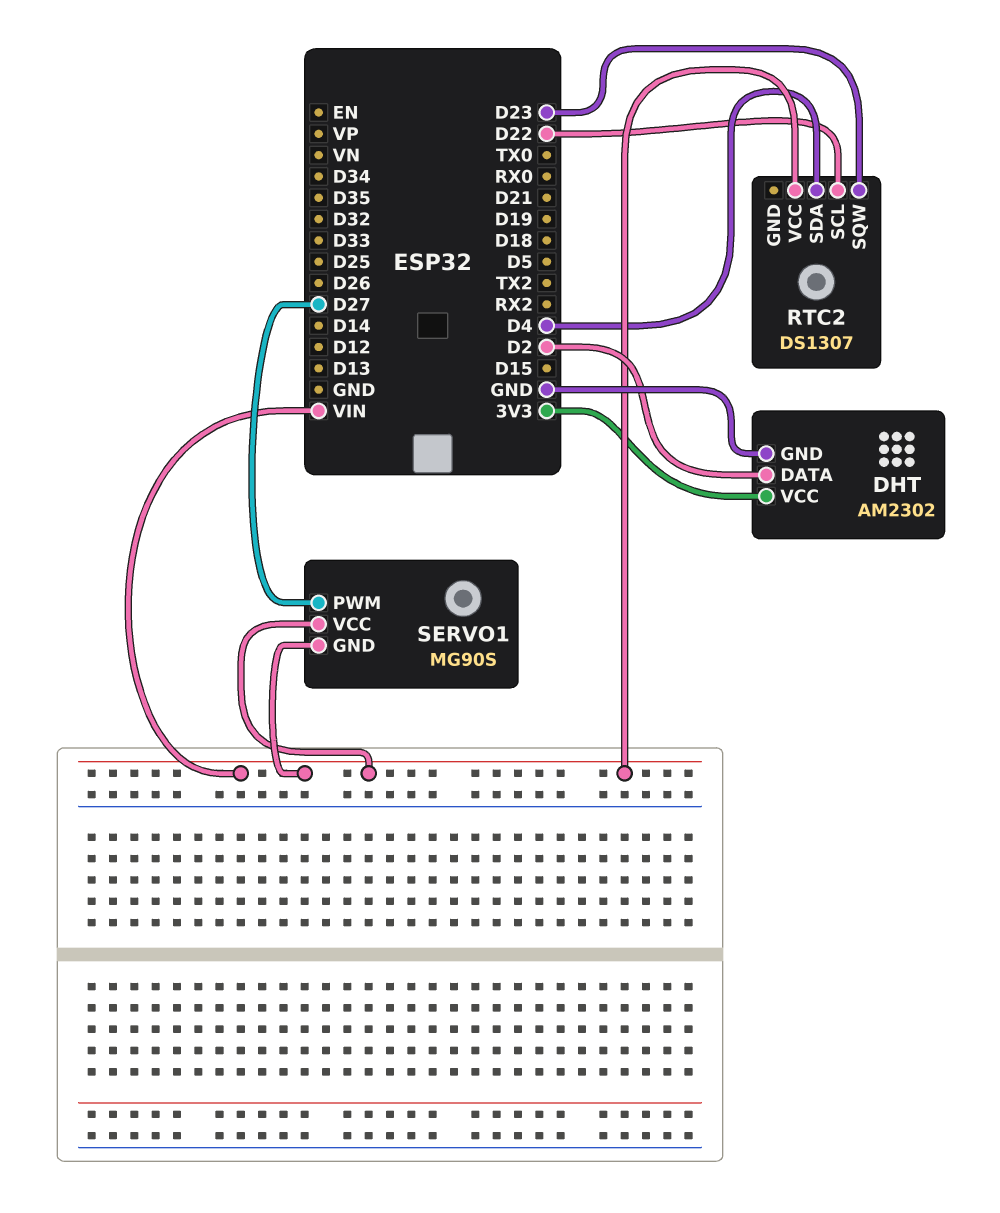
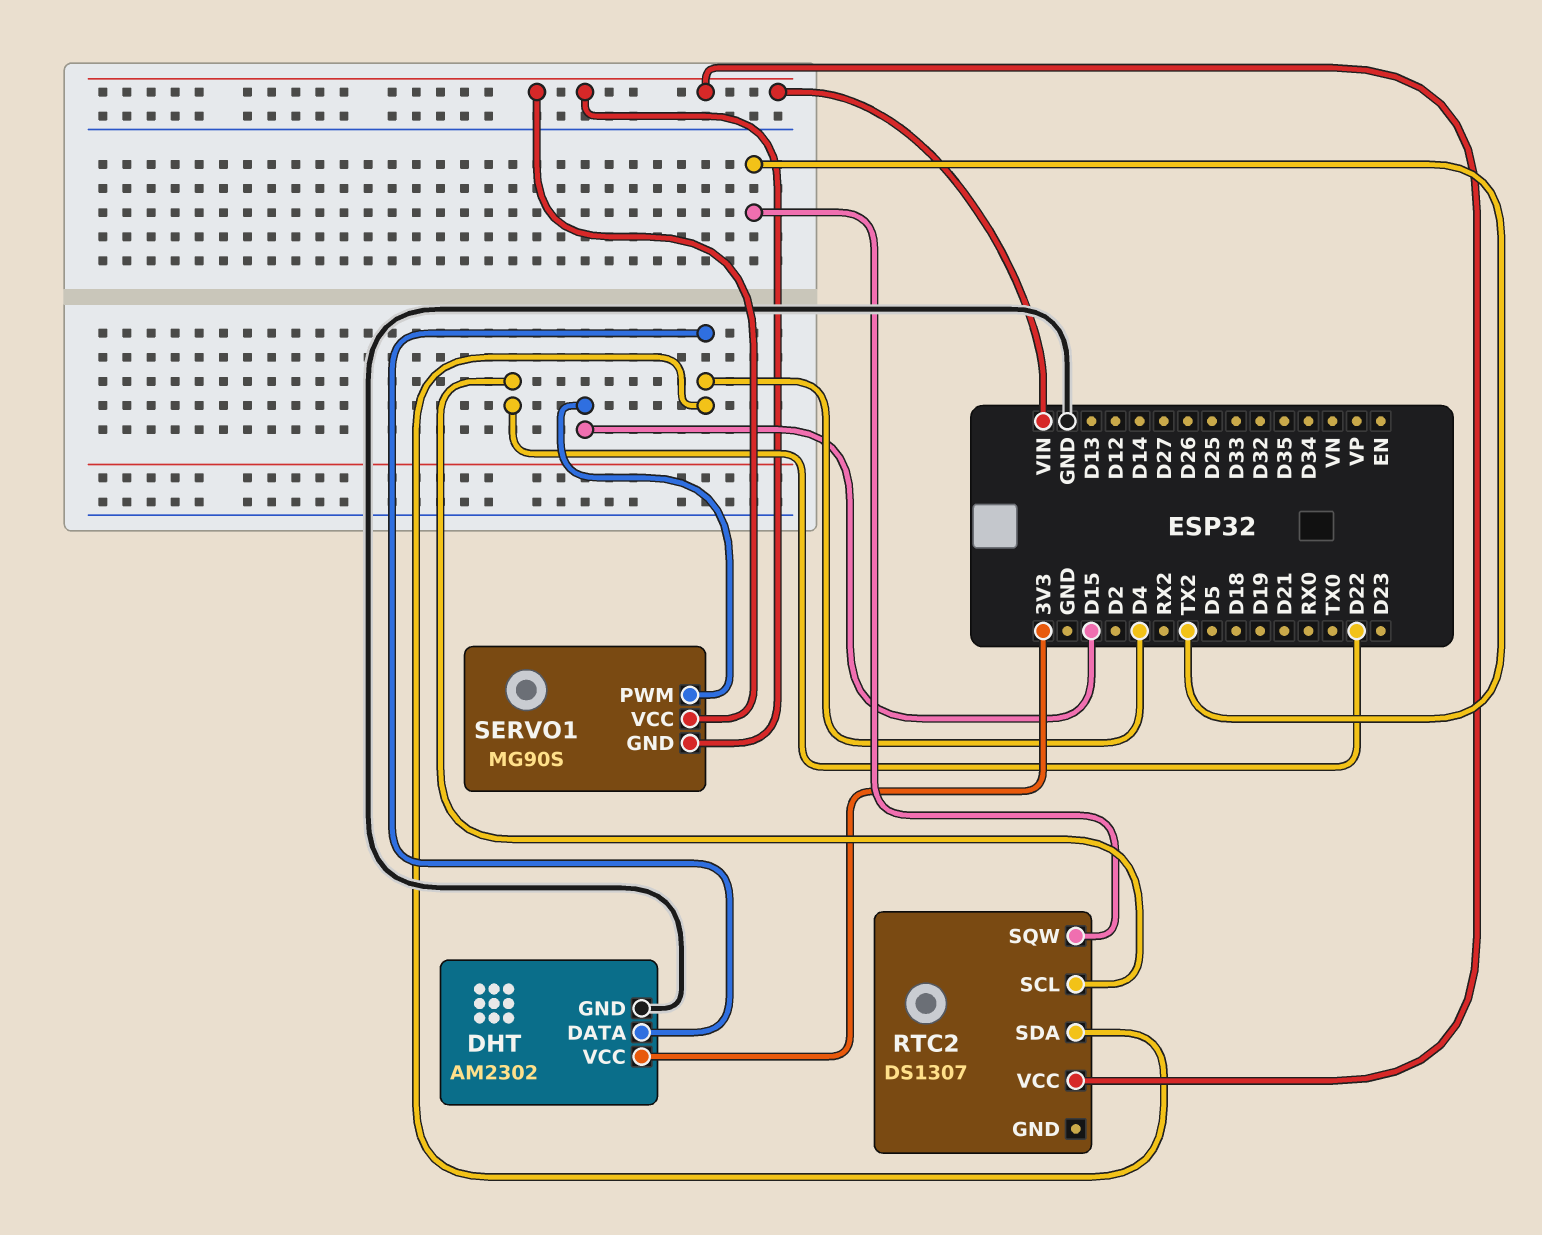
DHT pin DATA: D2 -> D4
RTC2 pin SQW: D23 -> TX2
SERVO1 pin PWM: D27 -> D15

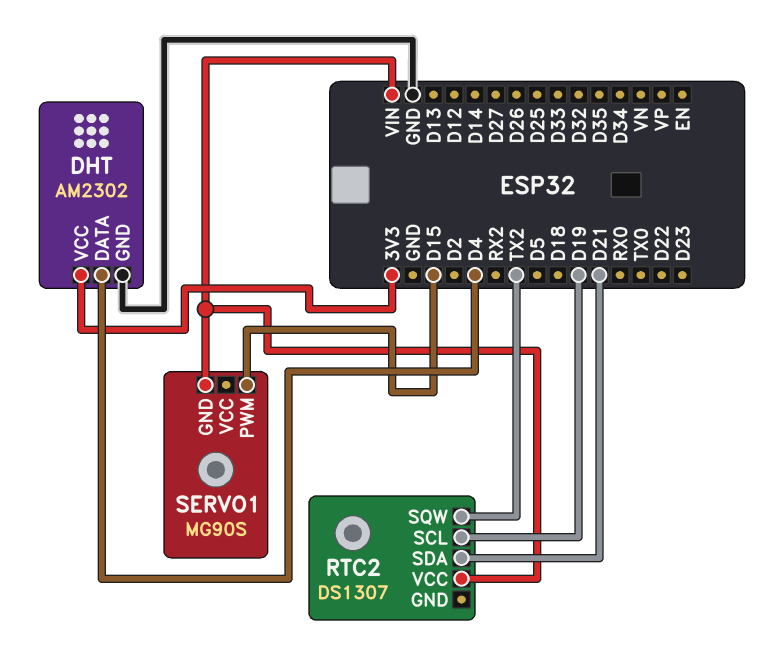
RTC2 pin SCL: D22 -> D19
RTC2 pin SDA: D4 -> D21
SERVO1 pin VCC: VIN -> none

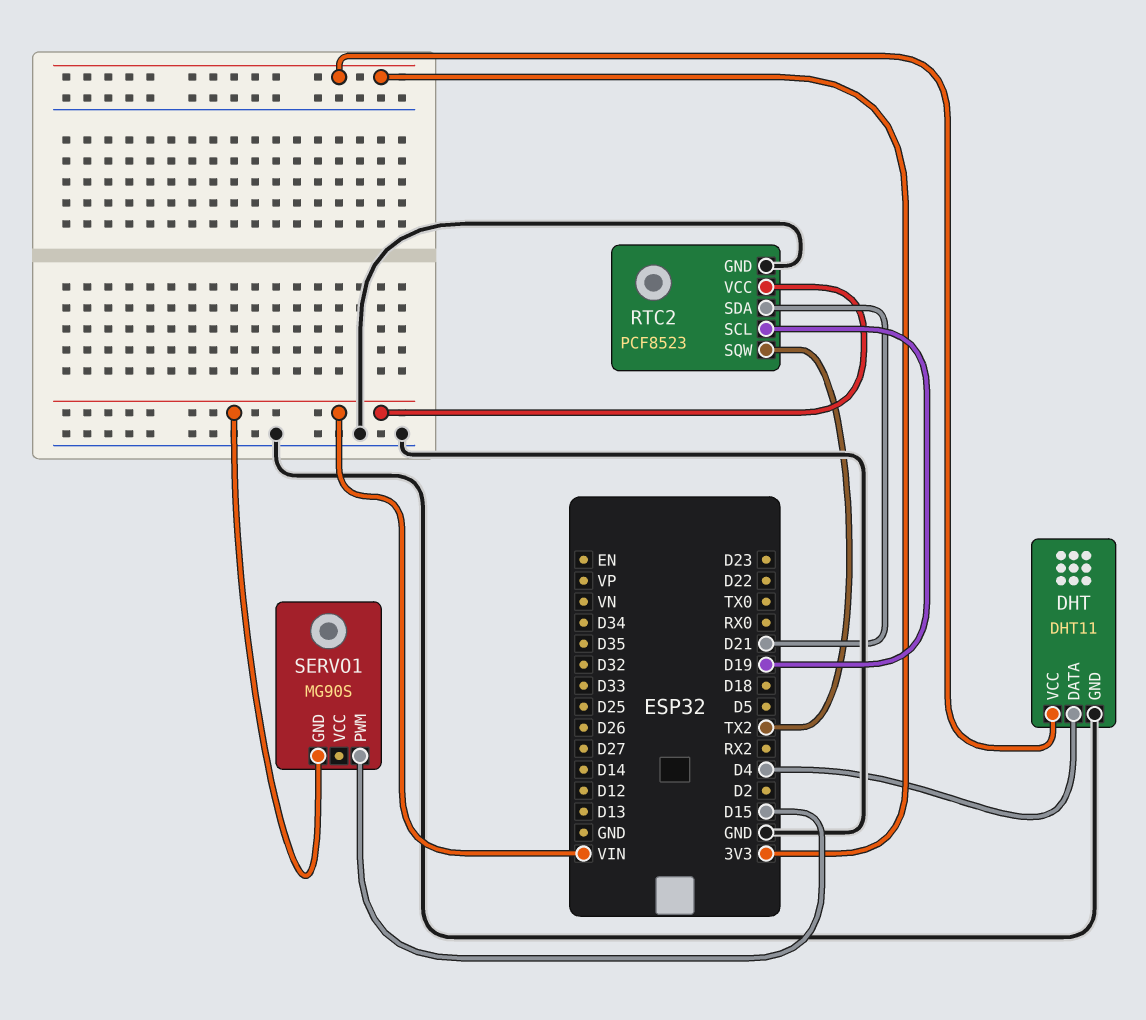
DHT: AM2302 -> DHT11
RTC2: DS1307 -> PCF8523
RTC2 pin GND: none -> GND

